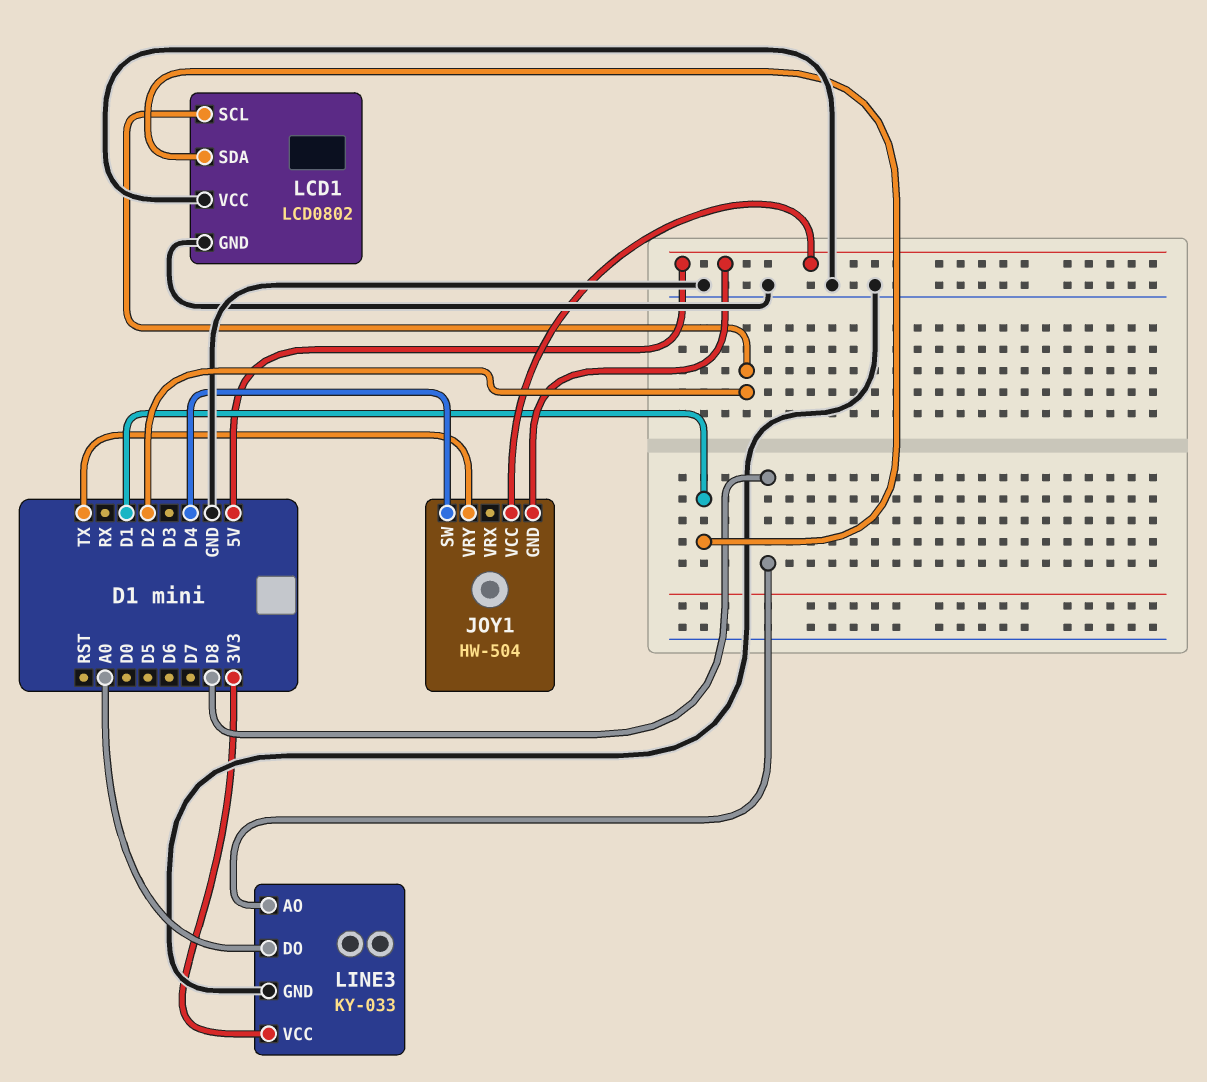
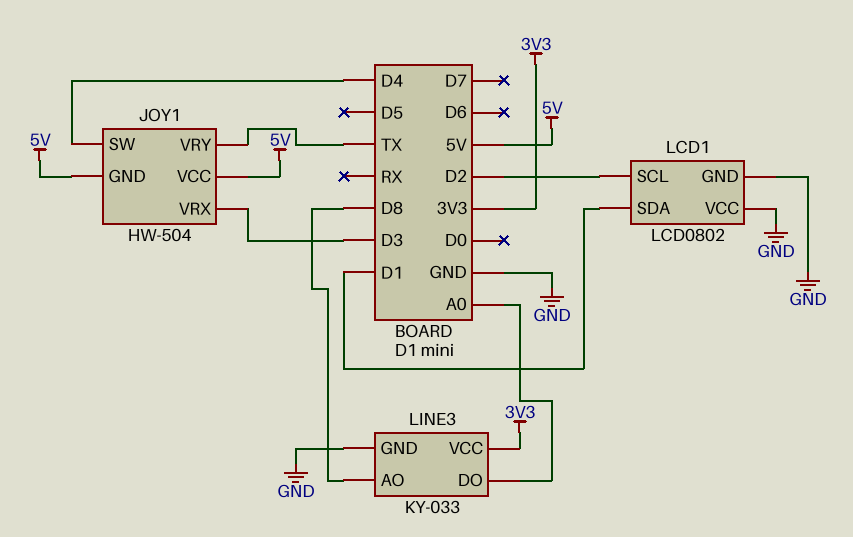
JOY1 pin VRX: none -> D3

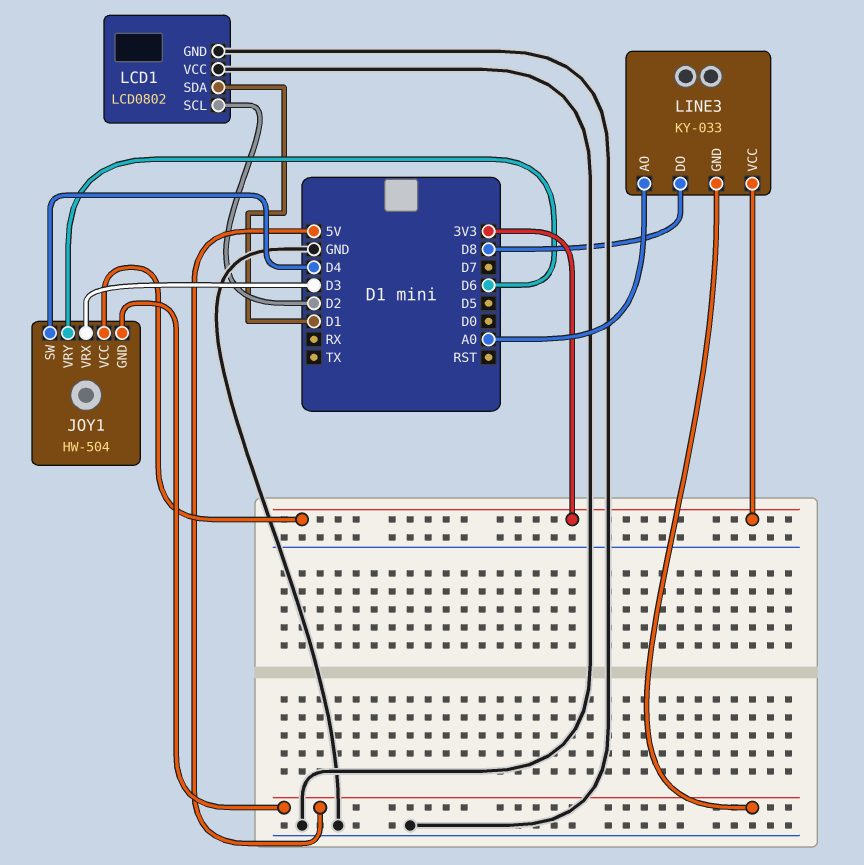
JOY1 pin VCC: 5V -> 3V3
JOY1 pin VRY: TX -> D6
LINE3 pin AO: D8 -> A0
LINE3 pin DO: A0 -> D8
LINE3 pin GND: GND -> 5V

